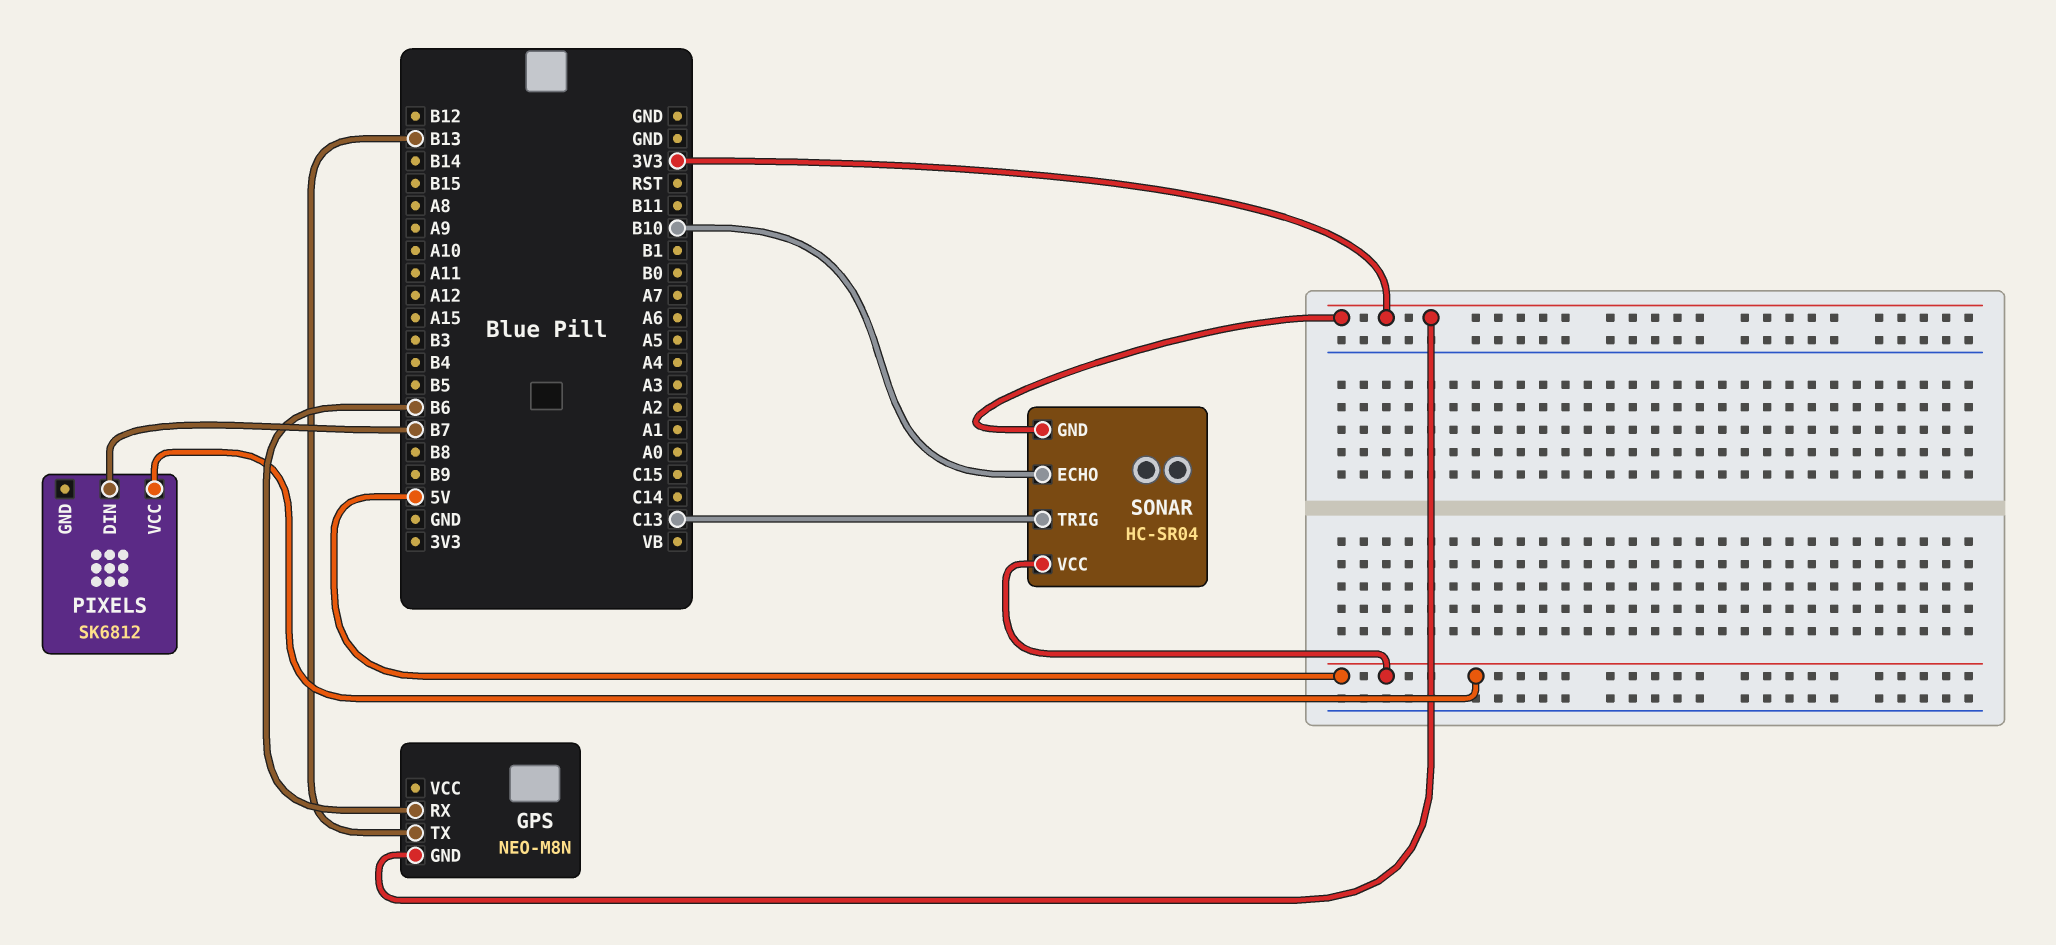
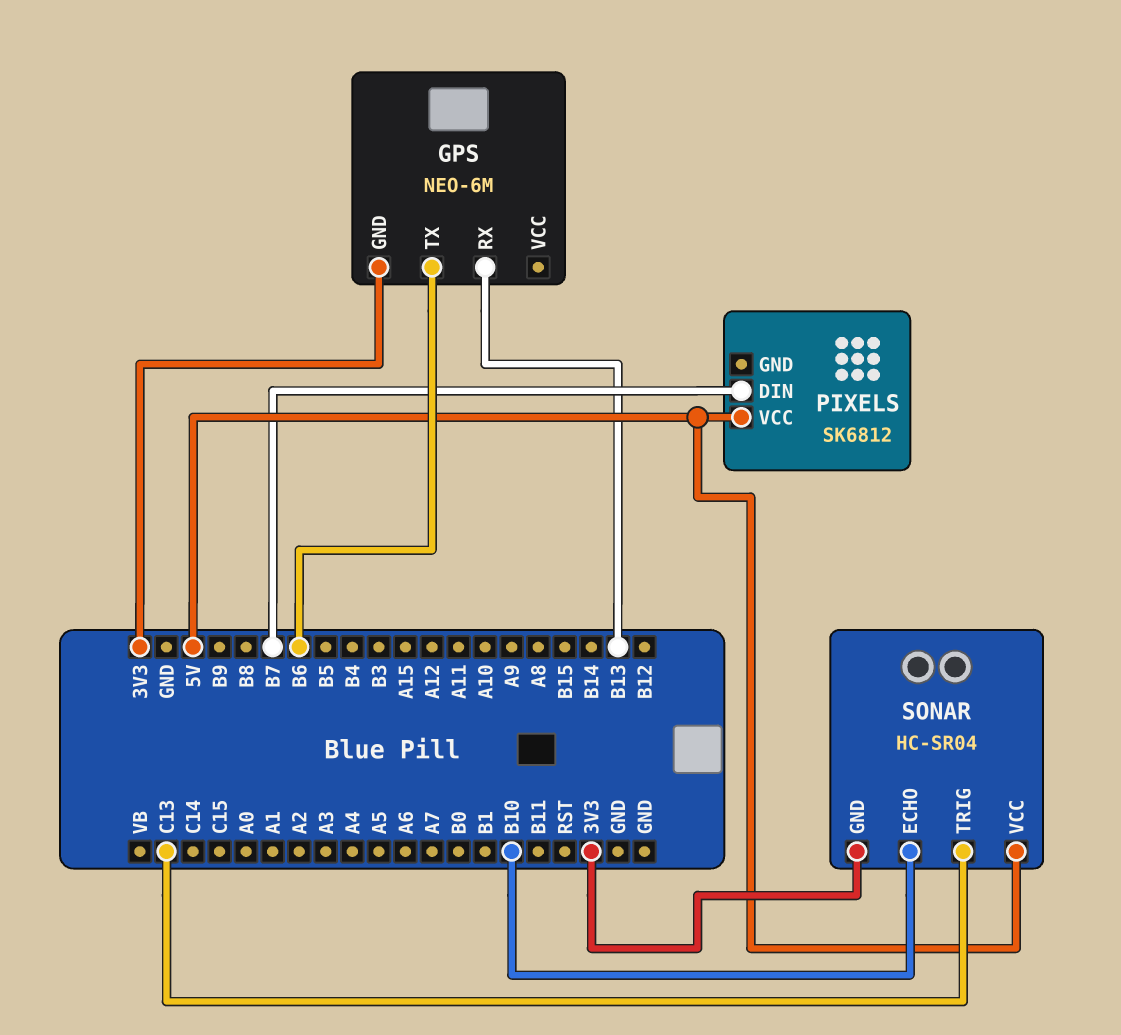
GPS: NEO-M8N -> NEO-6M
GPS pin RX: B6 -> B13
GPS pin TX: B13 -> B6

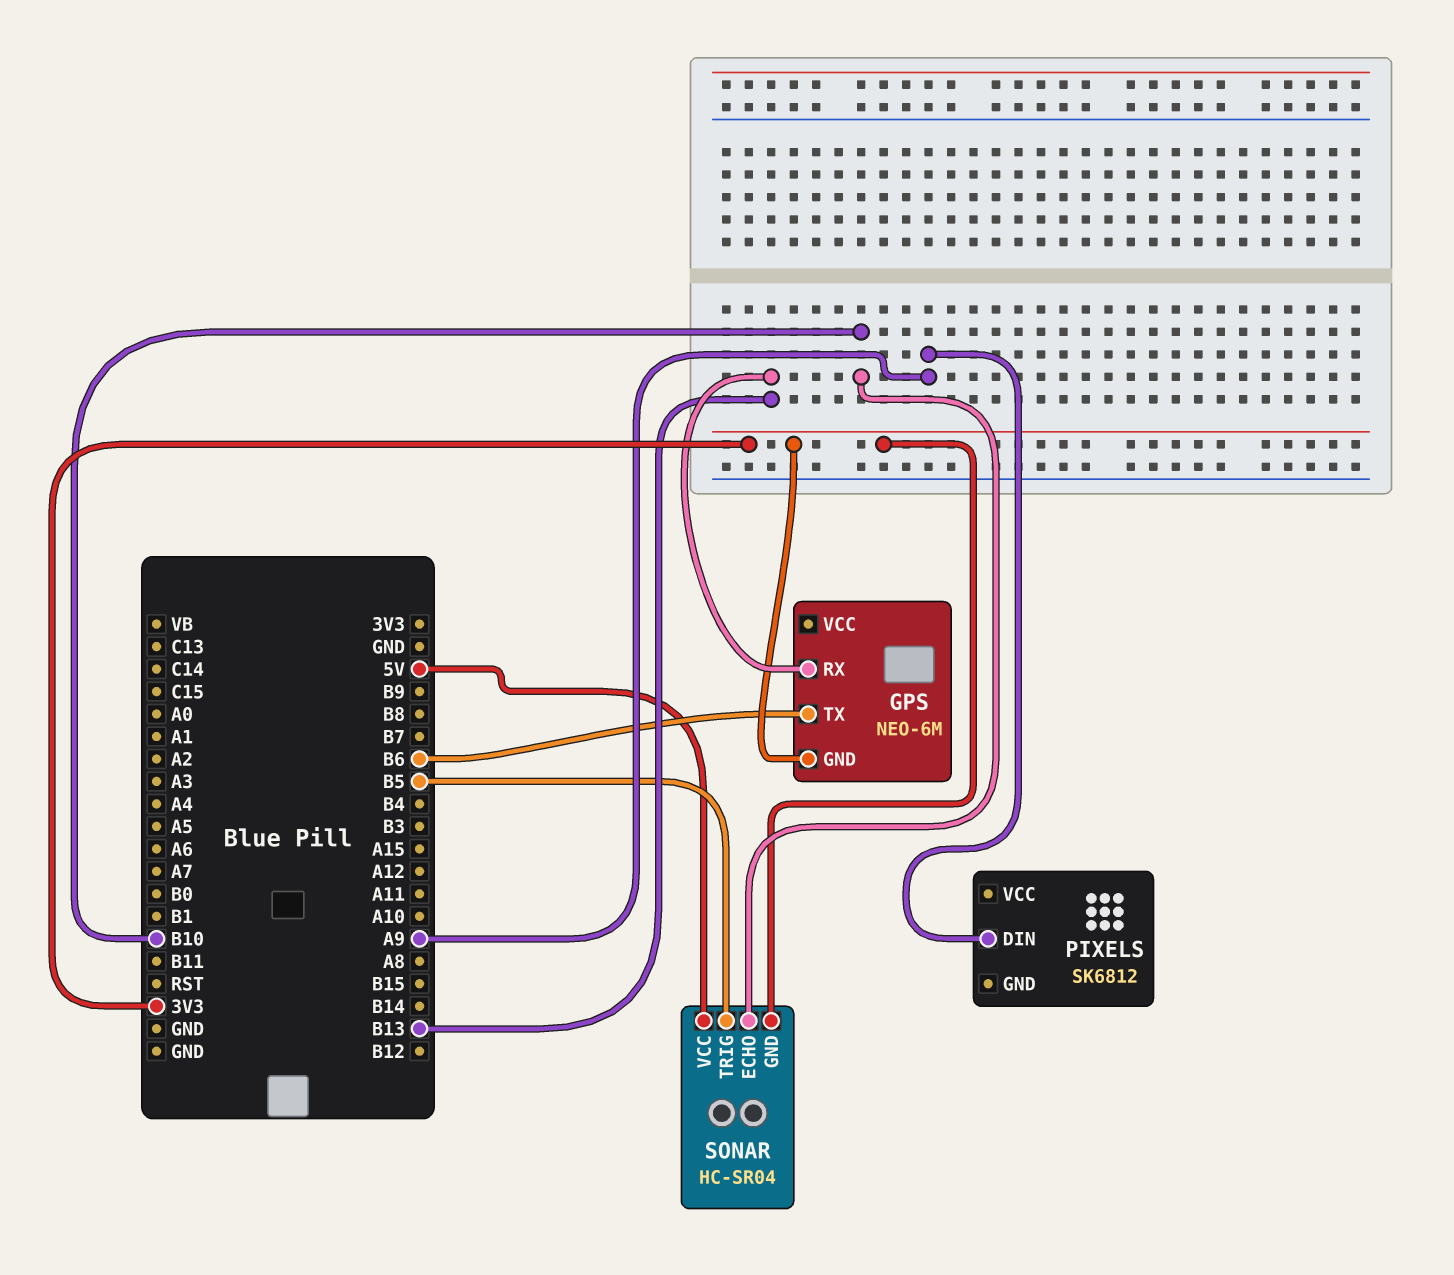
PIXELS pin DIN: B7 -> A9
PIXELS pin VCC: 5V -> none
SONAR pin TRIG: C13 -> B5

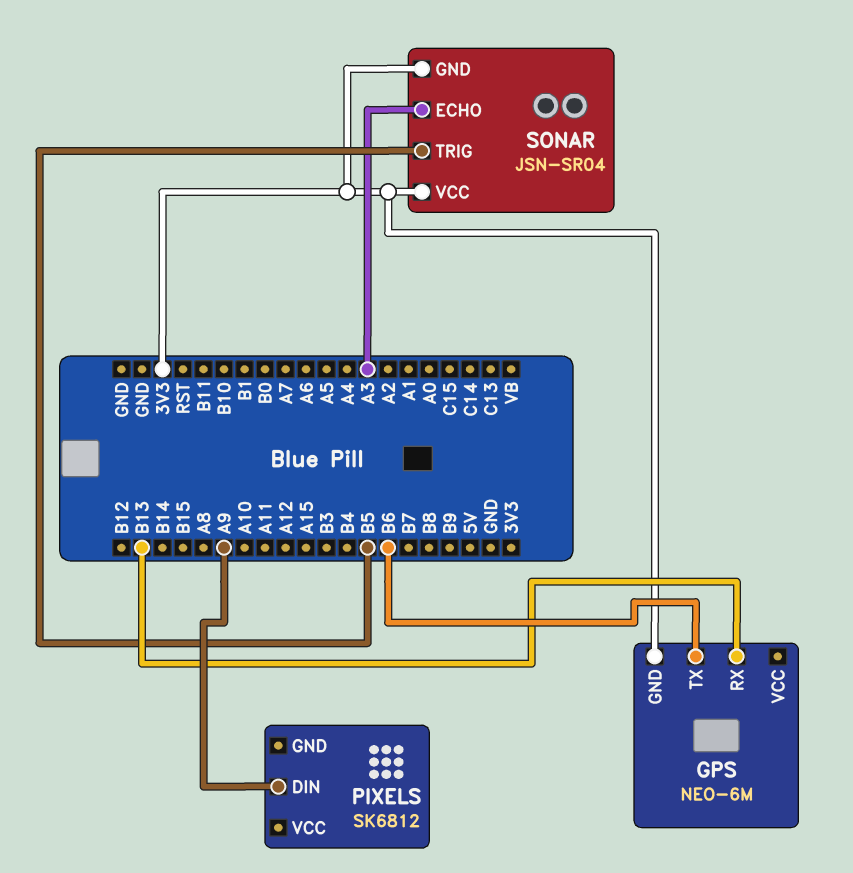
SONAR: HC-SR04 -> JSN-SR04
SONAR pin ECHO: B10 -> A3
SONAR pin VCC: 5V -> 3V3

